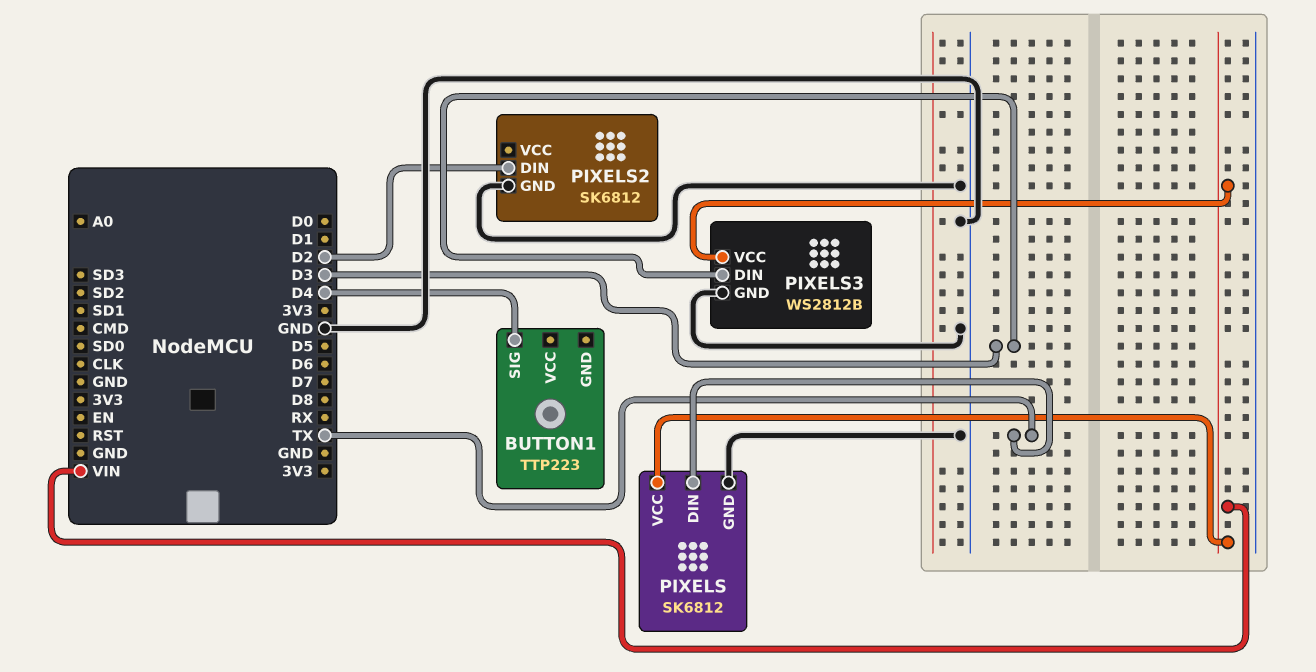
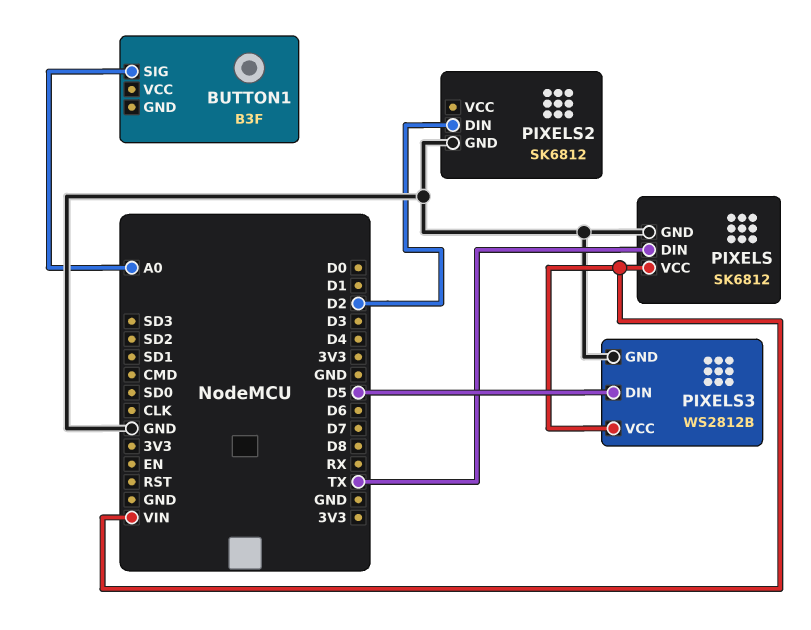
BUTTON1: TTP223 -> B3F
BUTTON1 pin SIG: D4 -> A0
PIXELS3 pin DIN: D3 -> D5

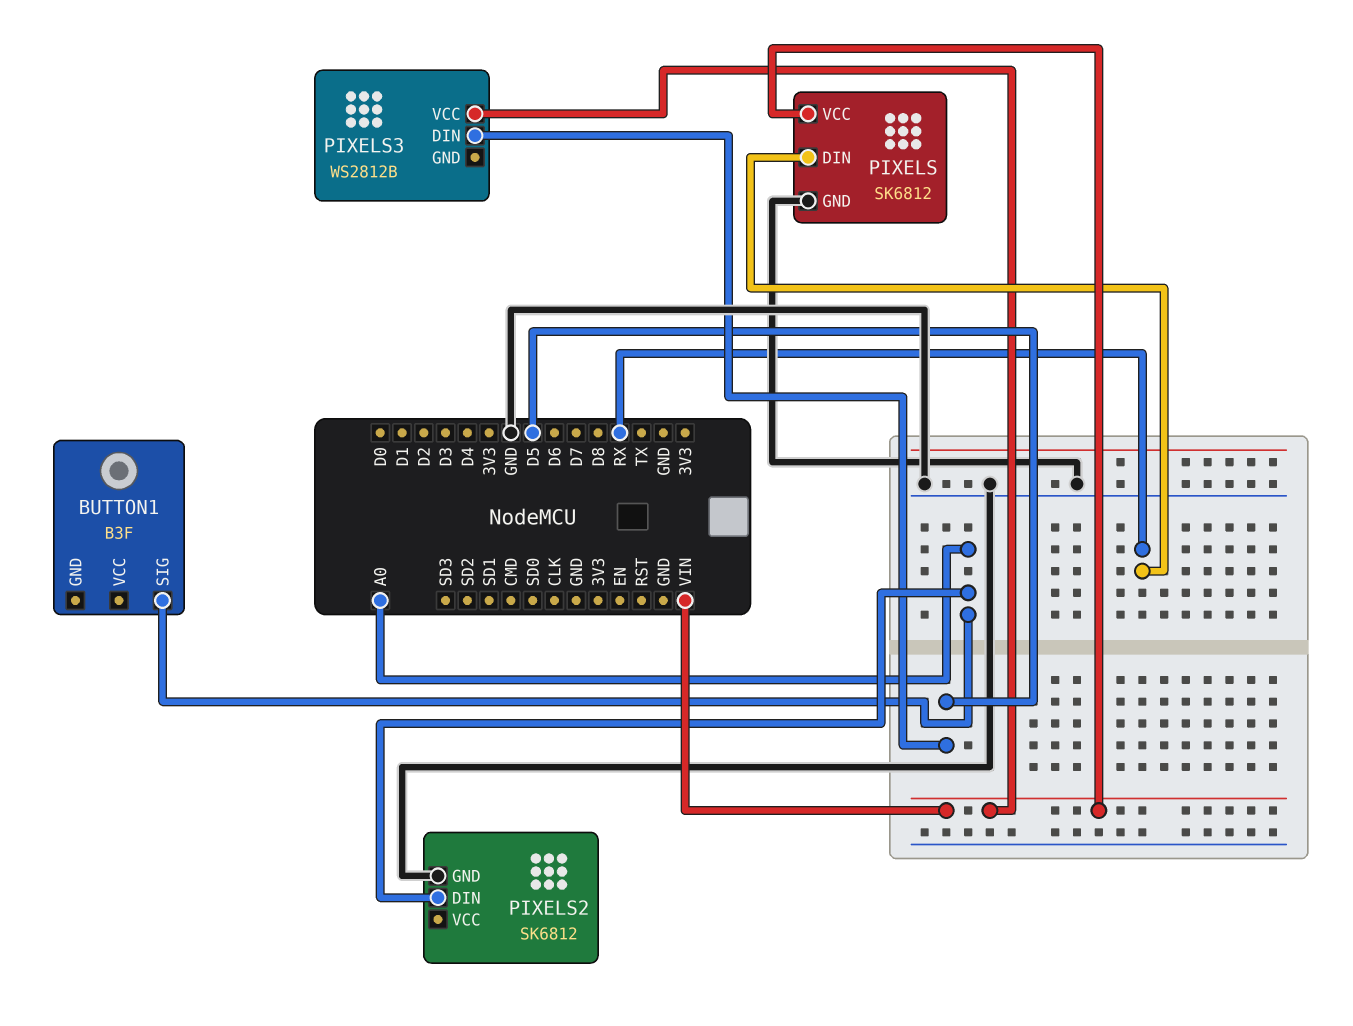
PIXELS pin DIN: TX -> RX
PIXELS2 pin DIN: D2 -> A0
PIXELS3 pin GND: GND -> none

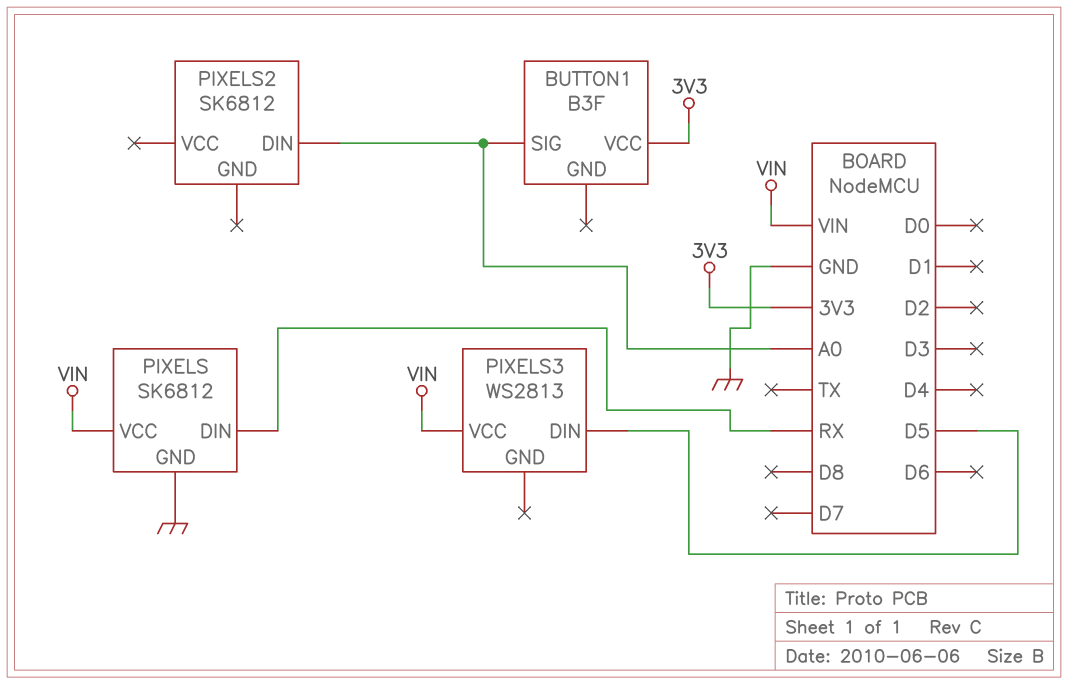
BUTTON1 pin VCC: none -> 3V3
PIXELS2 pin GND: GND -> none
PIXELS3: WS2812B -> WS2813

